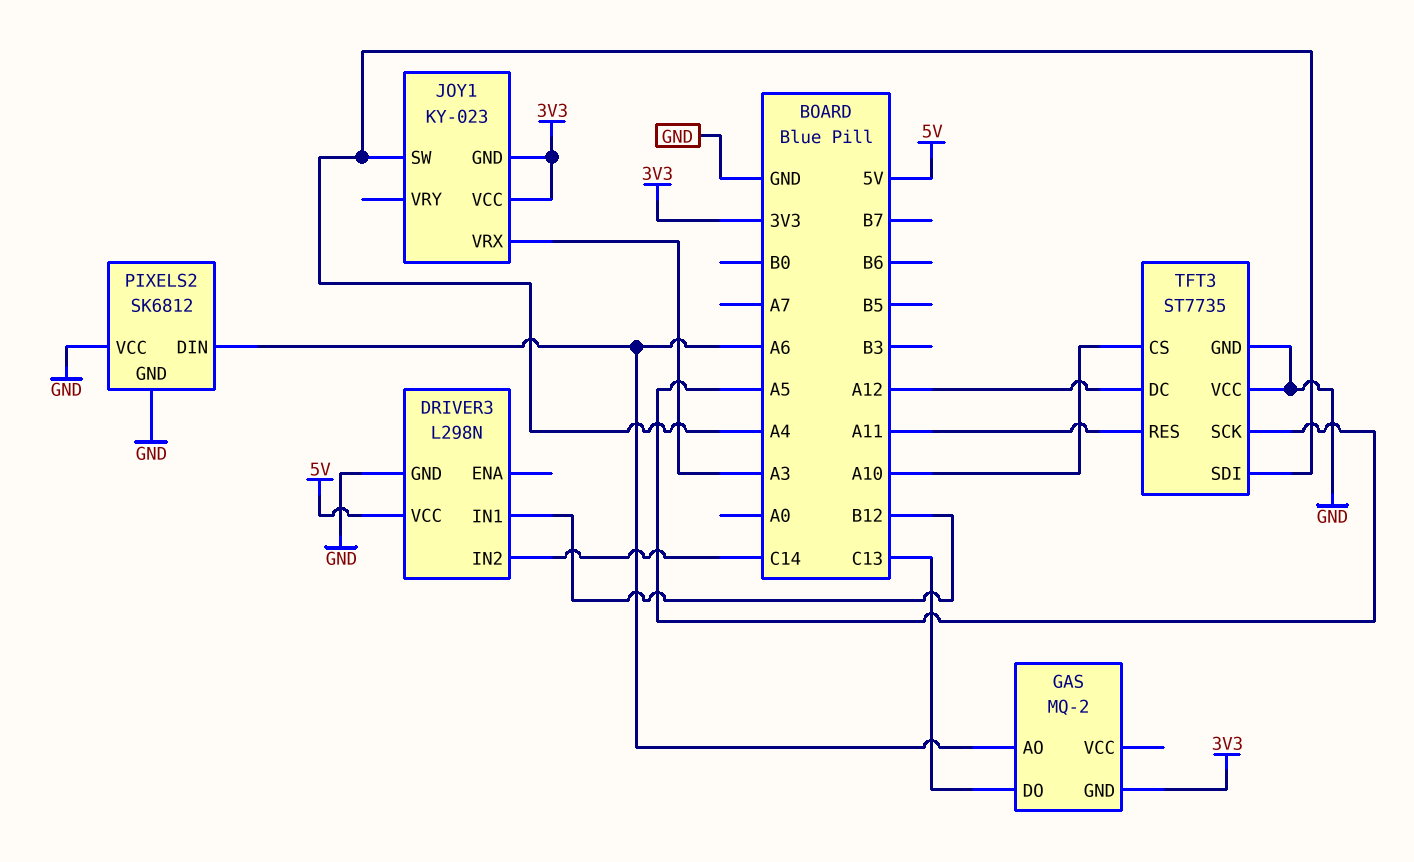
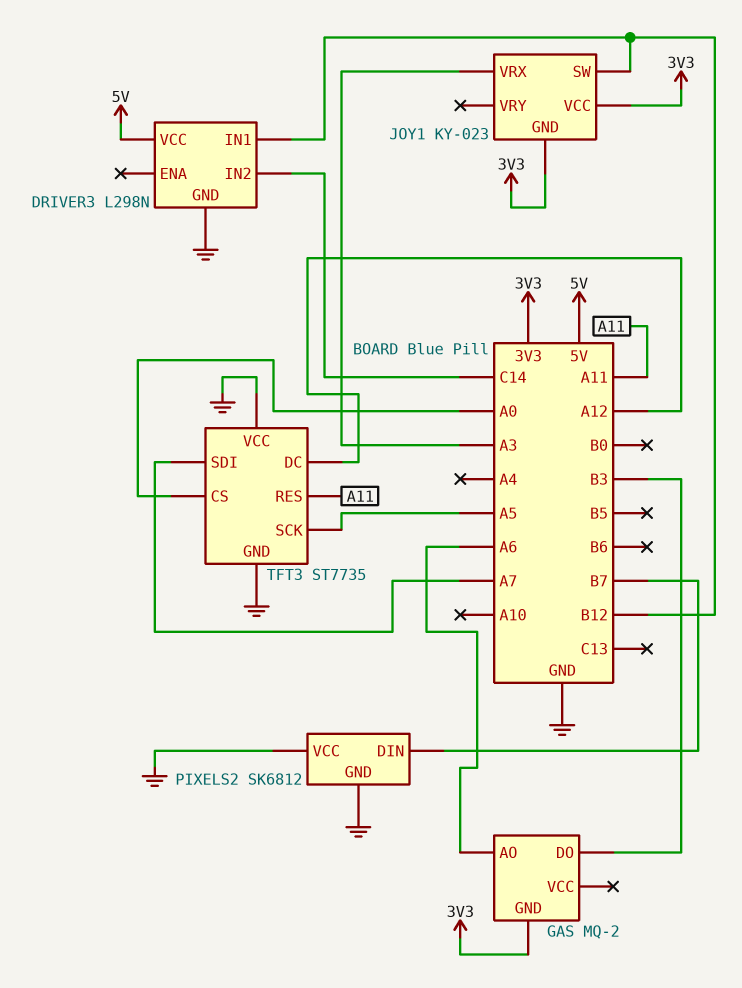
GAS pin DO: C13 -> B3
JOY1 pin SW: A4 -> B12
PIXELS2 pin DIN: A6 -> B7
TFT3 pin CS: A10 -> A0
TFT3 pin SDI: A4 -> A7

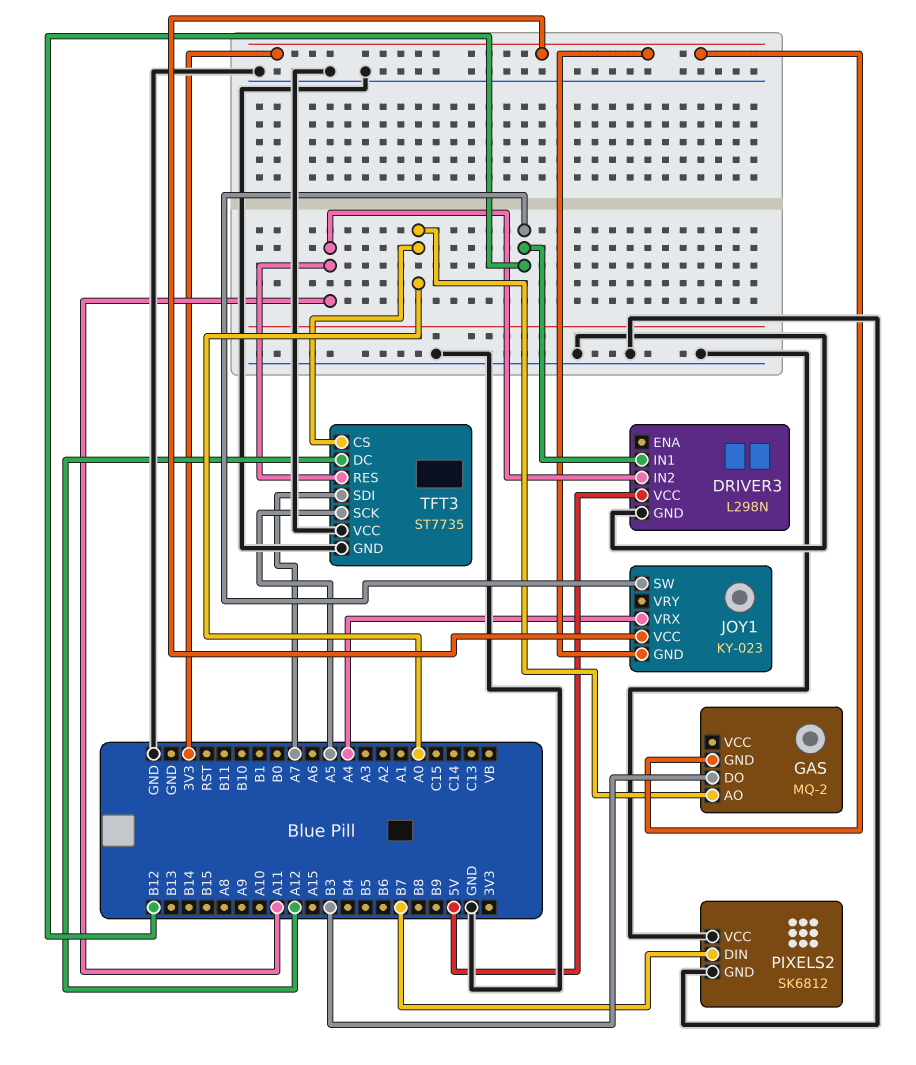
DRIVER3 pin IN2: C14 -> A11
GAS pin AO: A6 -> A0
JOY1 pin VRX: A3 -> A4

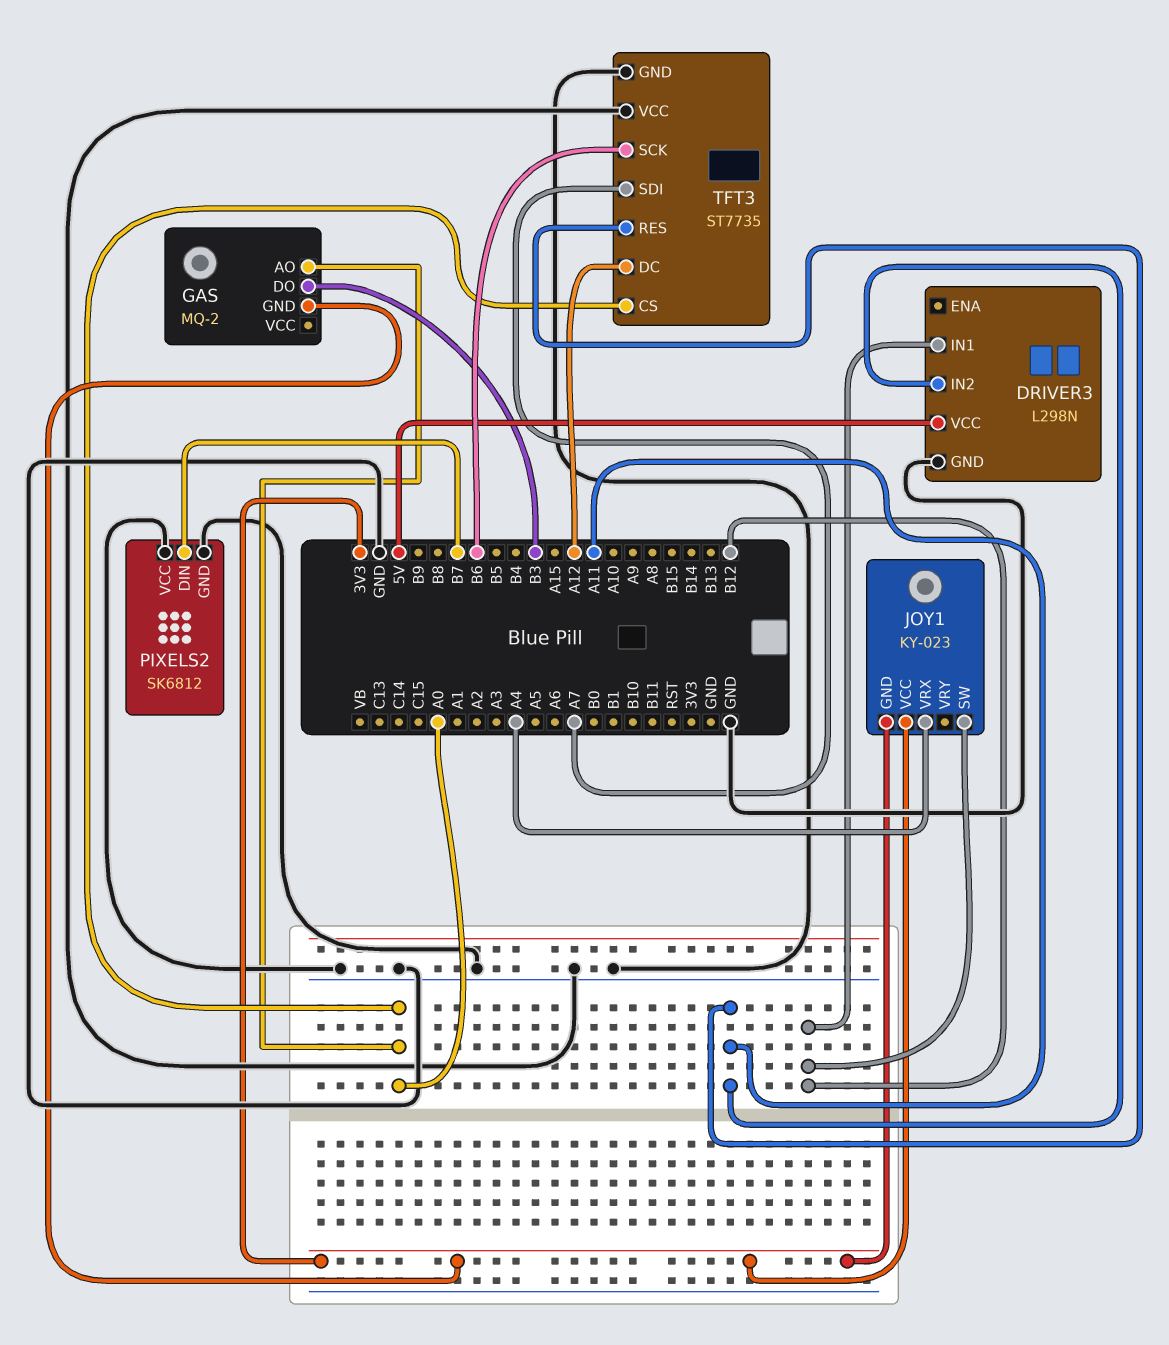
TFT3 pin SCK: A5 -> B6

